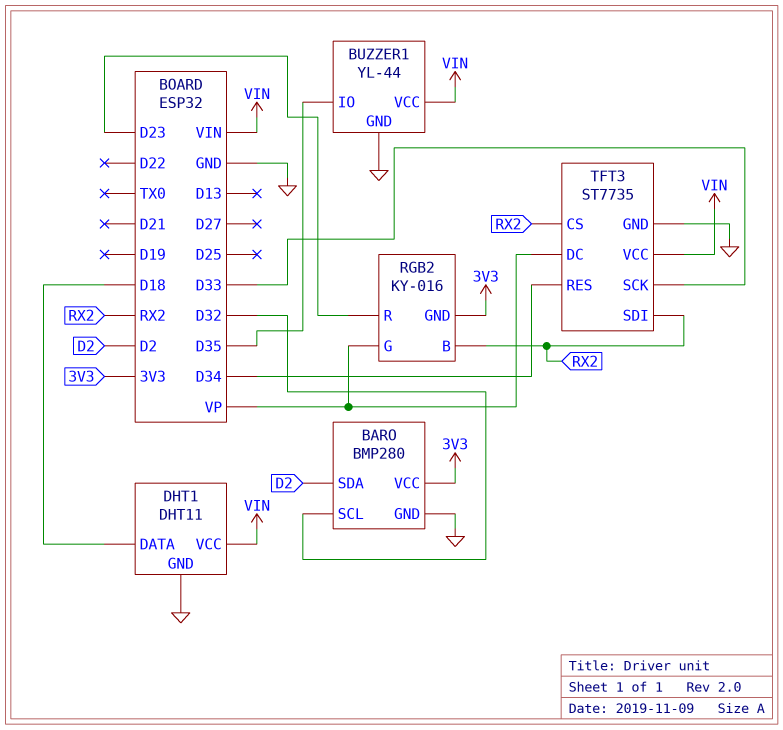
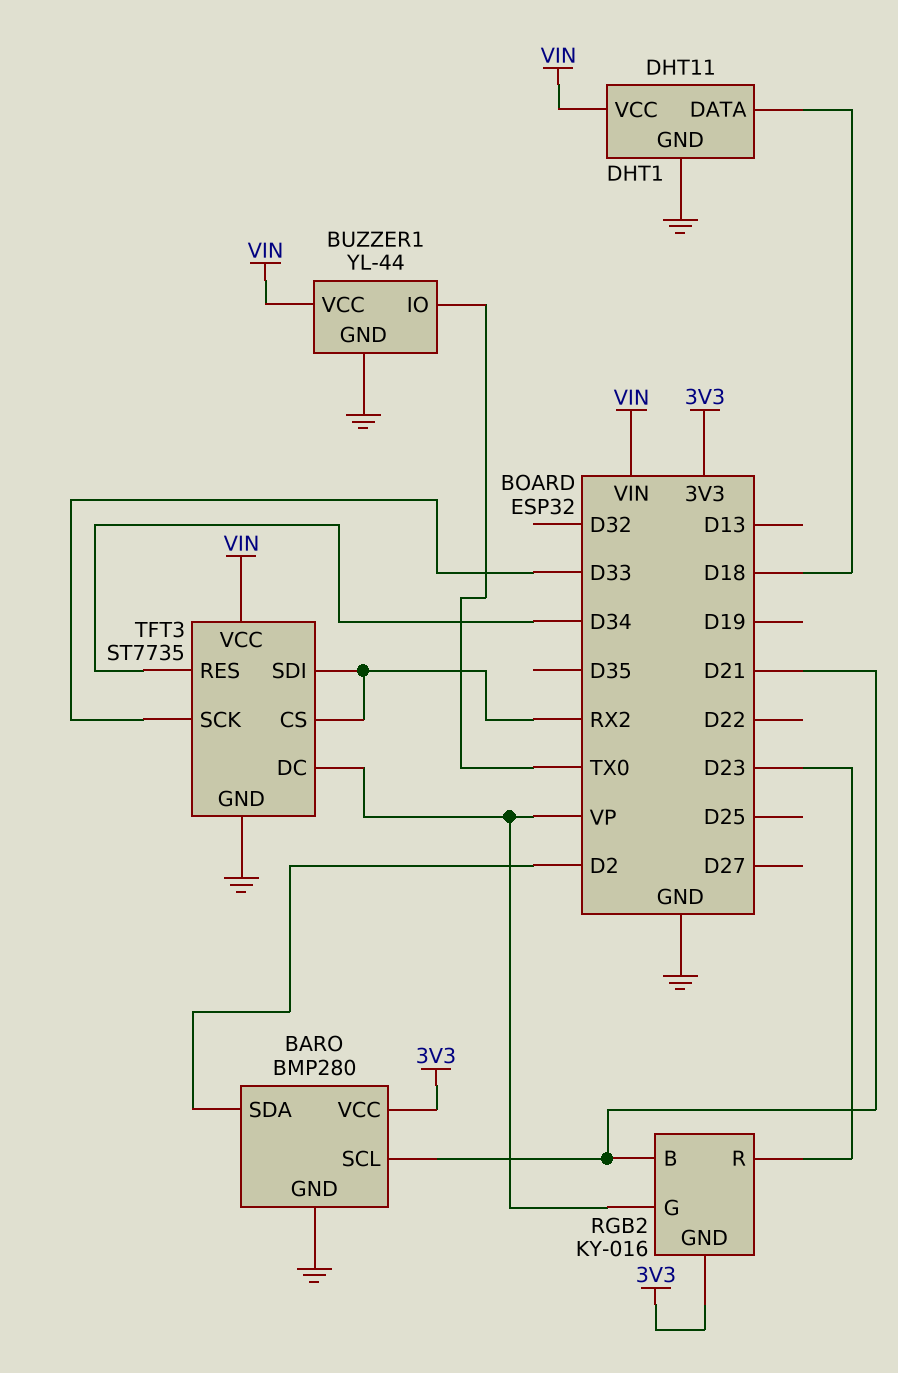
BARO pin SCL: D32 -> D21
BUZZER1 pin IO: D35 -> TX0
RGB2 pin B: RX2 -> D21

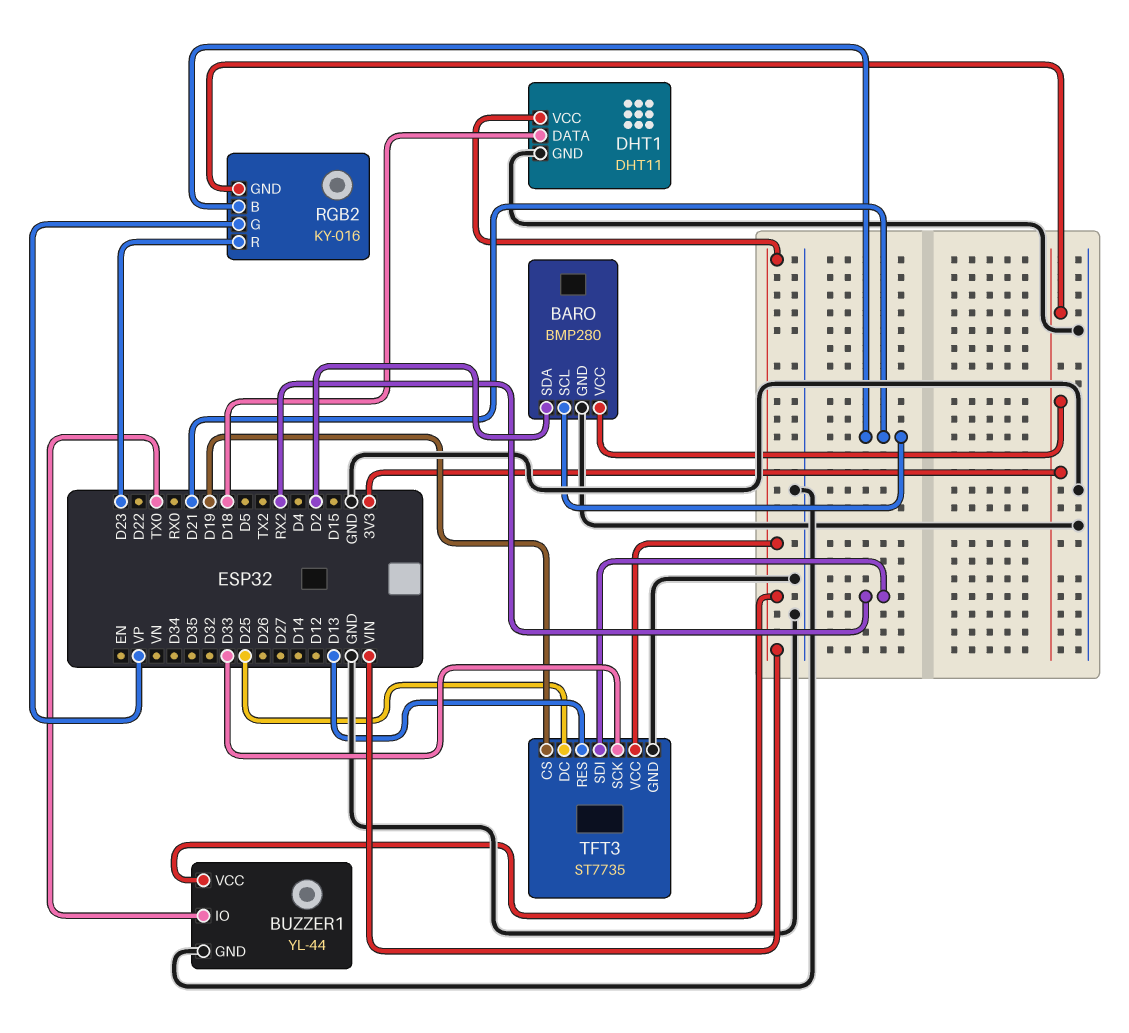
TFT3 pin CS: RX2 -> D19
TFT3 pin DC: VP -> D25
TFT3 pin RES: D34 -> D13

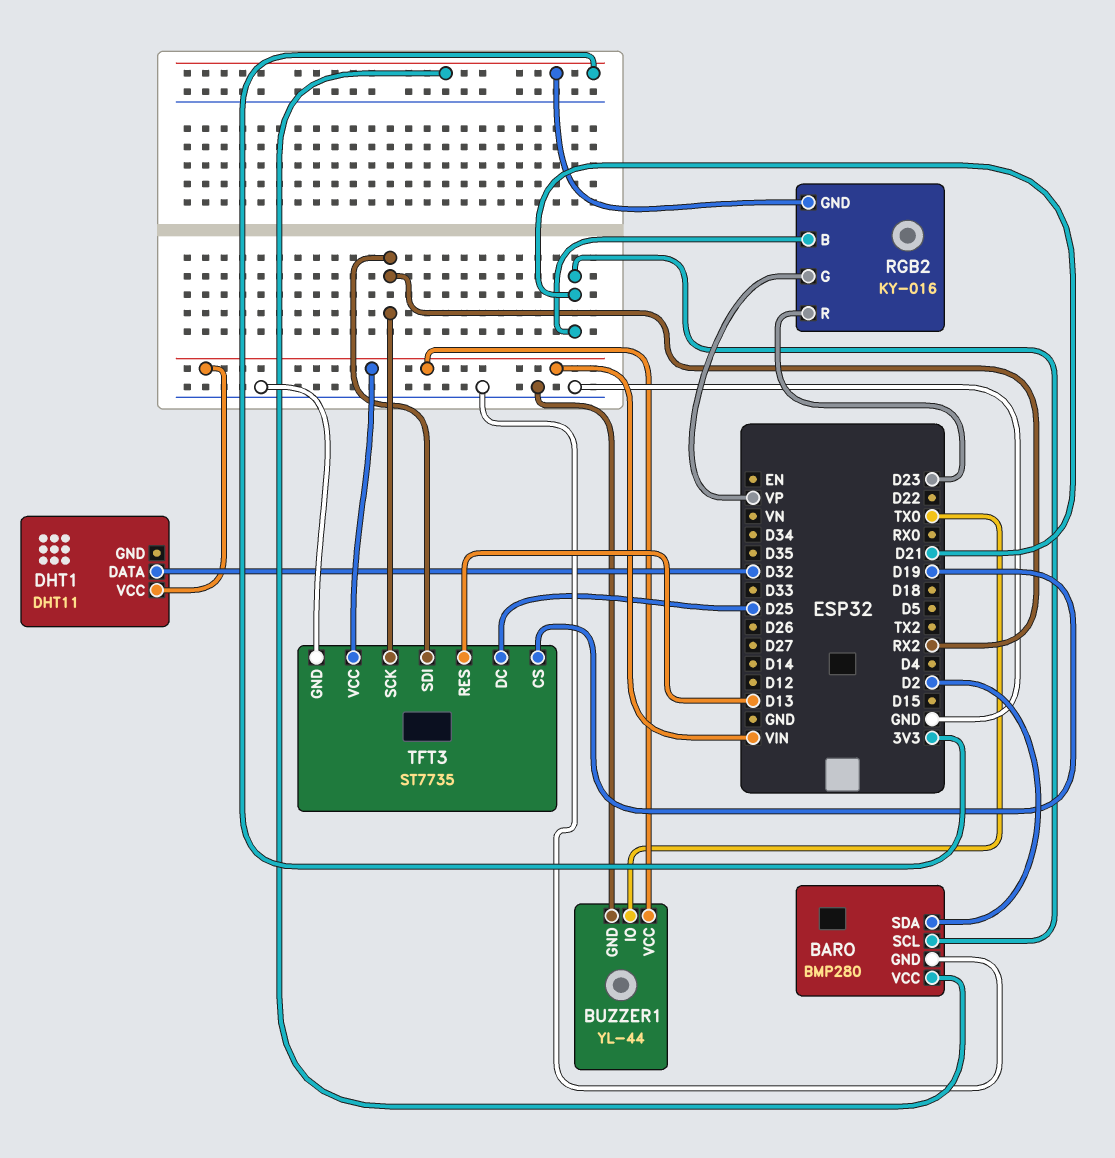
DHT1 pin DATA: D18 -> D32
DHT1 pin GND: GND -> none
TFT3 pin SCK: D33 -> RX2

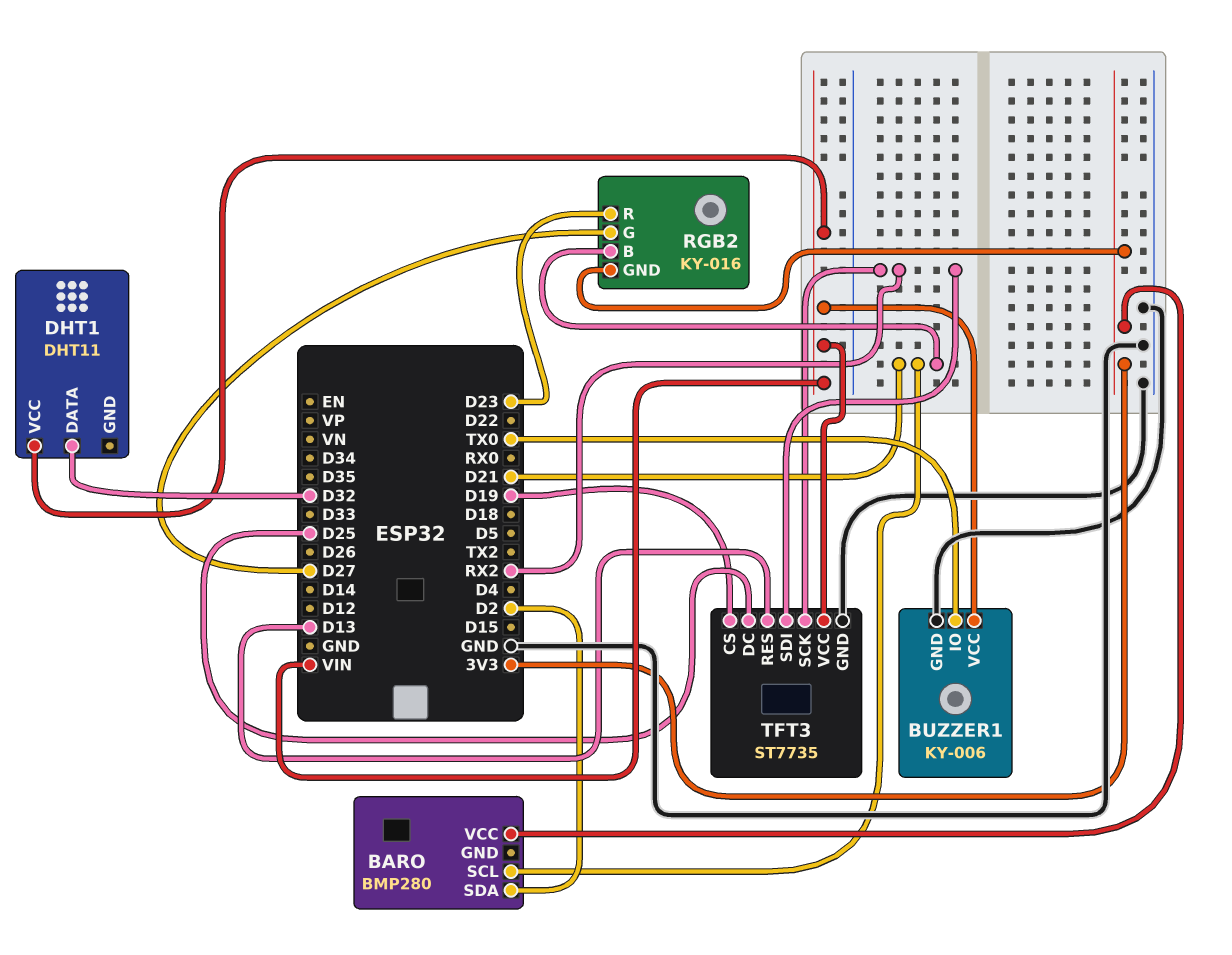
BARO pin GND: GND -> none
BUZZER1: YL-44 -> KY-006
RGB2 pin G: VP -> D27

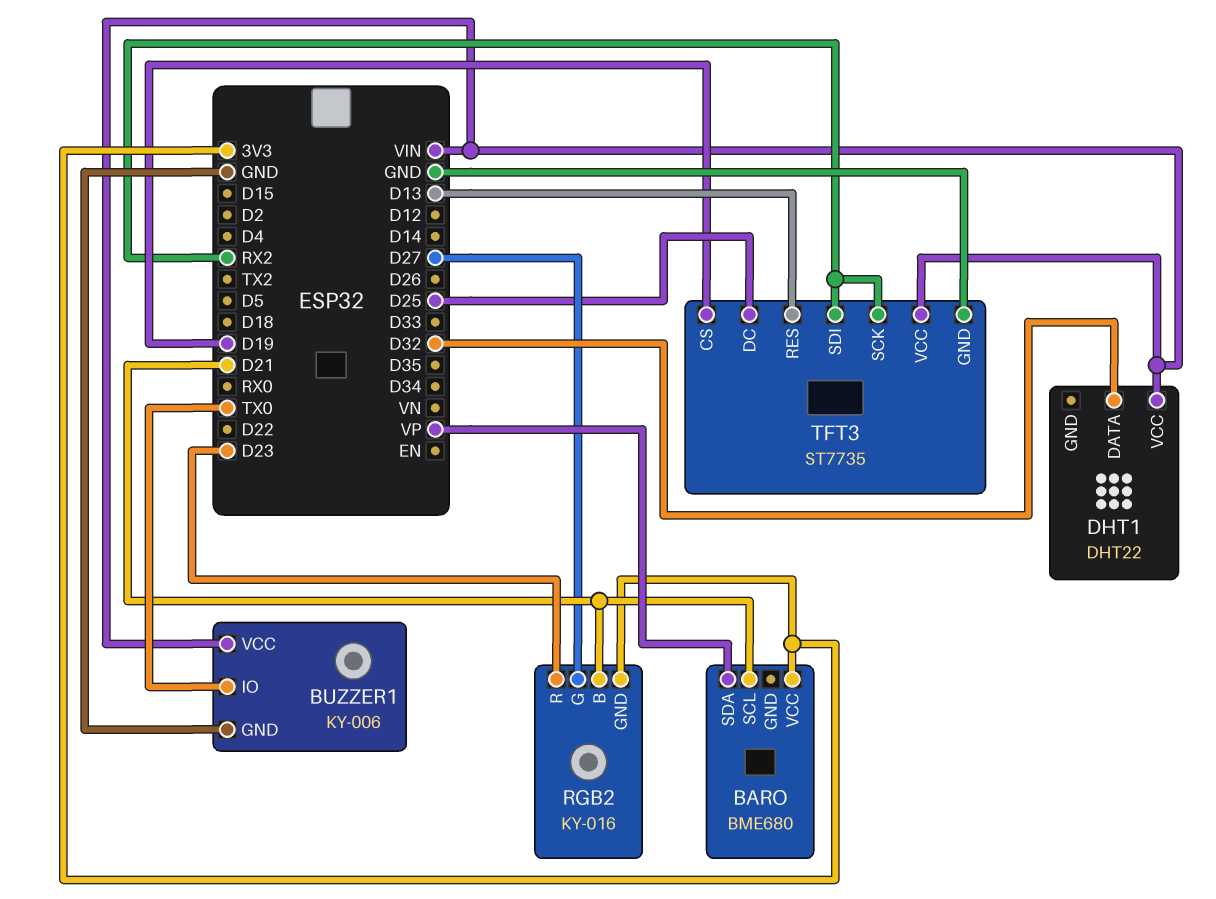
BARO: BMP280 -> BME680
BARO pin SDA: D2 -> VP
DHT1: DHT11 -> DHT22

